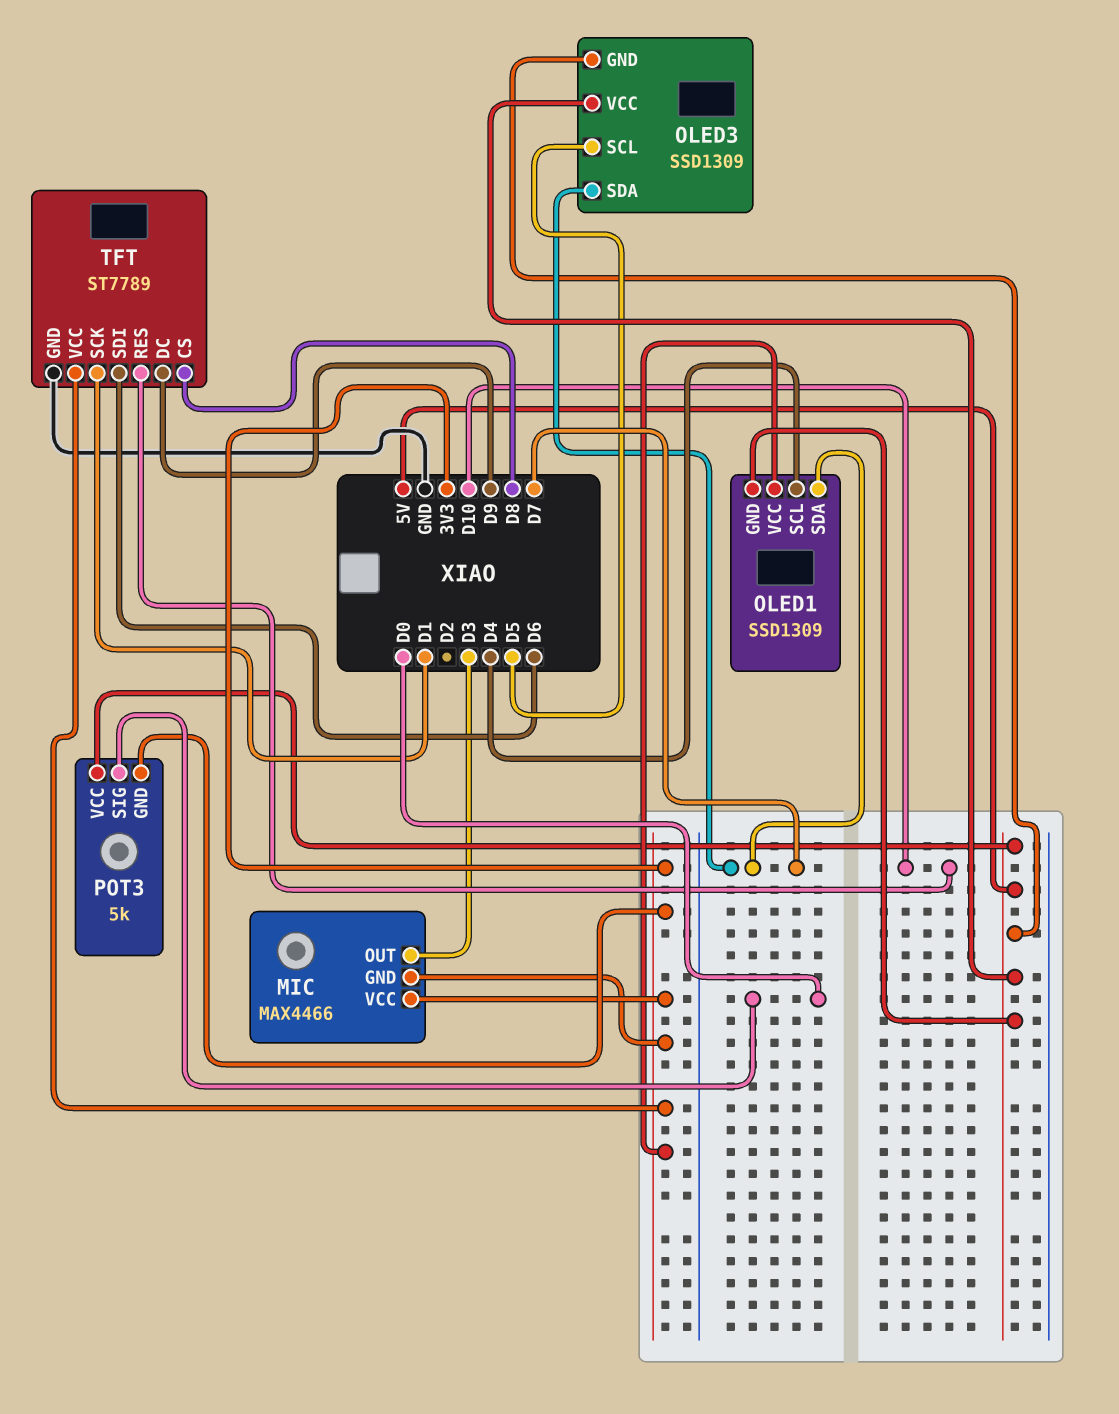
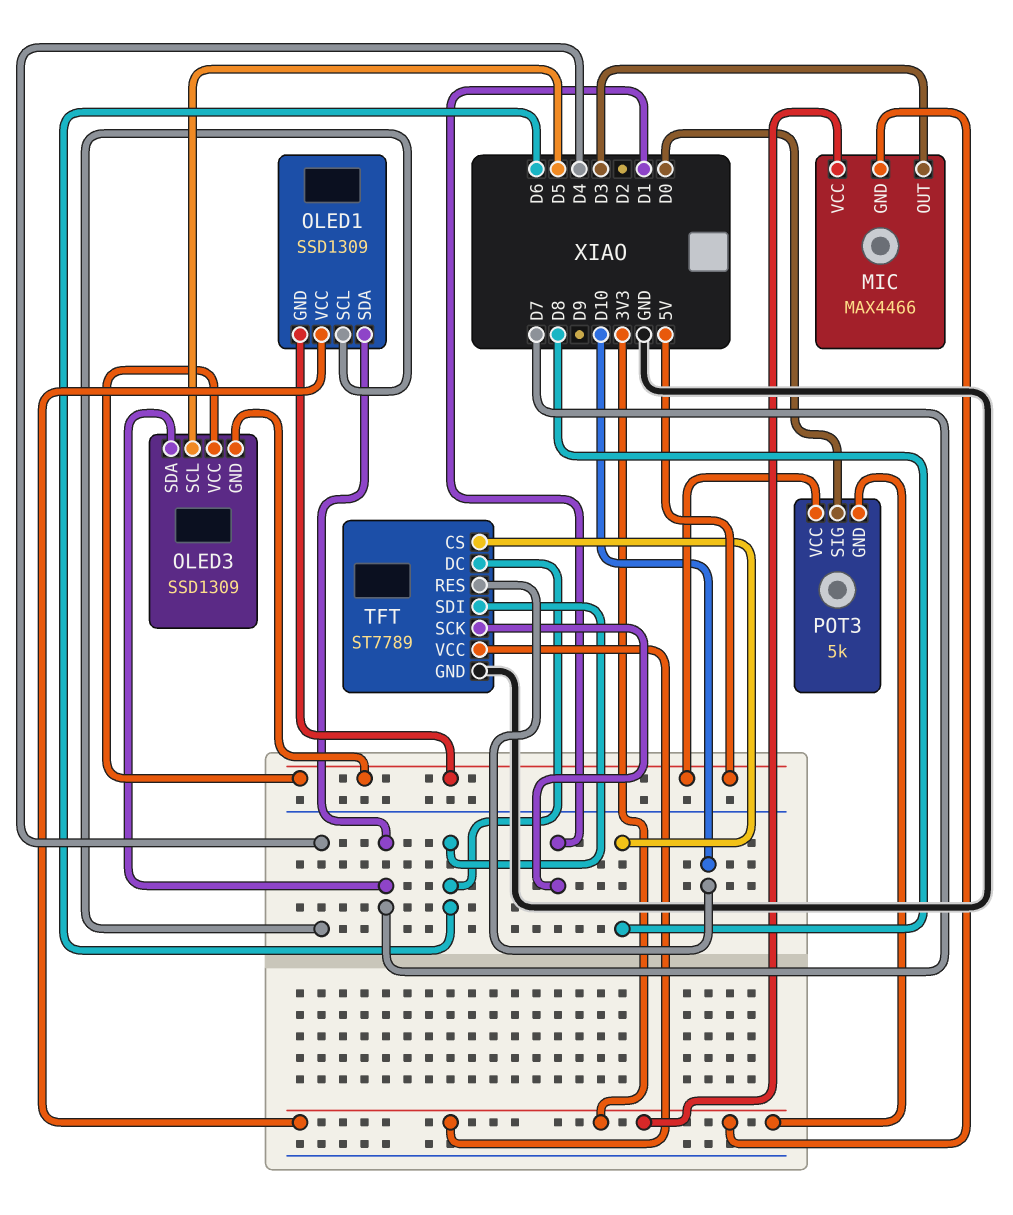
TFT pin DC: D9 -> D6

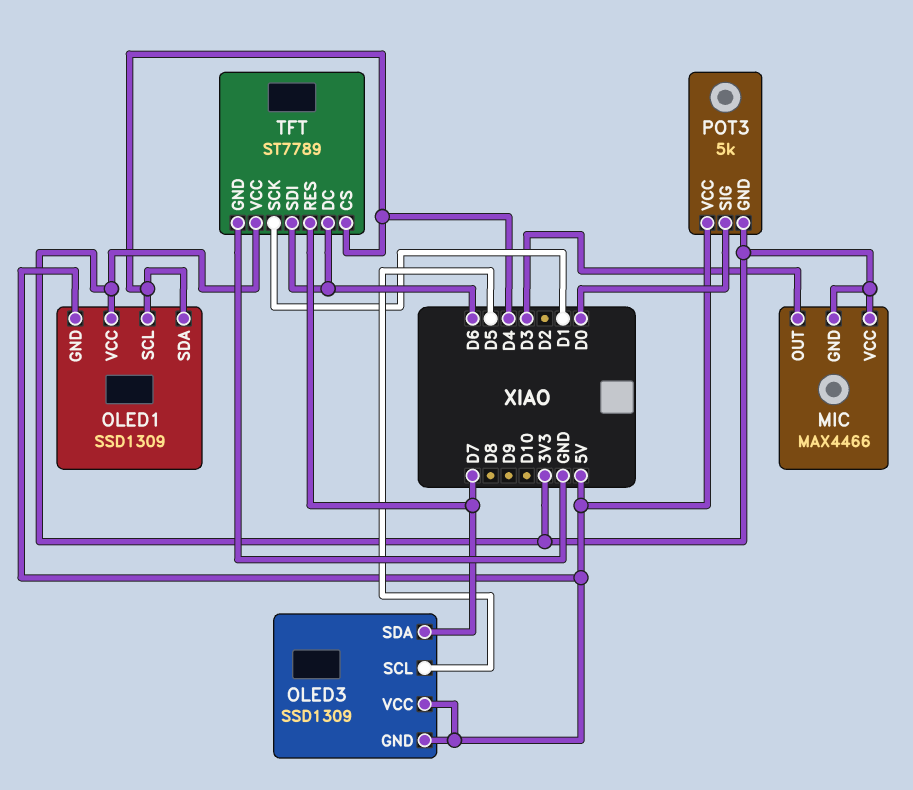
OLED1 pin SDA: D7 -> D4
TFT pin CS: D8 -> D4
TFT pin RES: D10 -> D7

